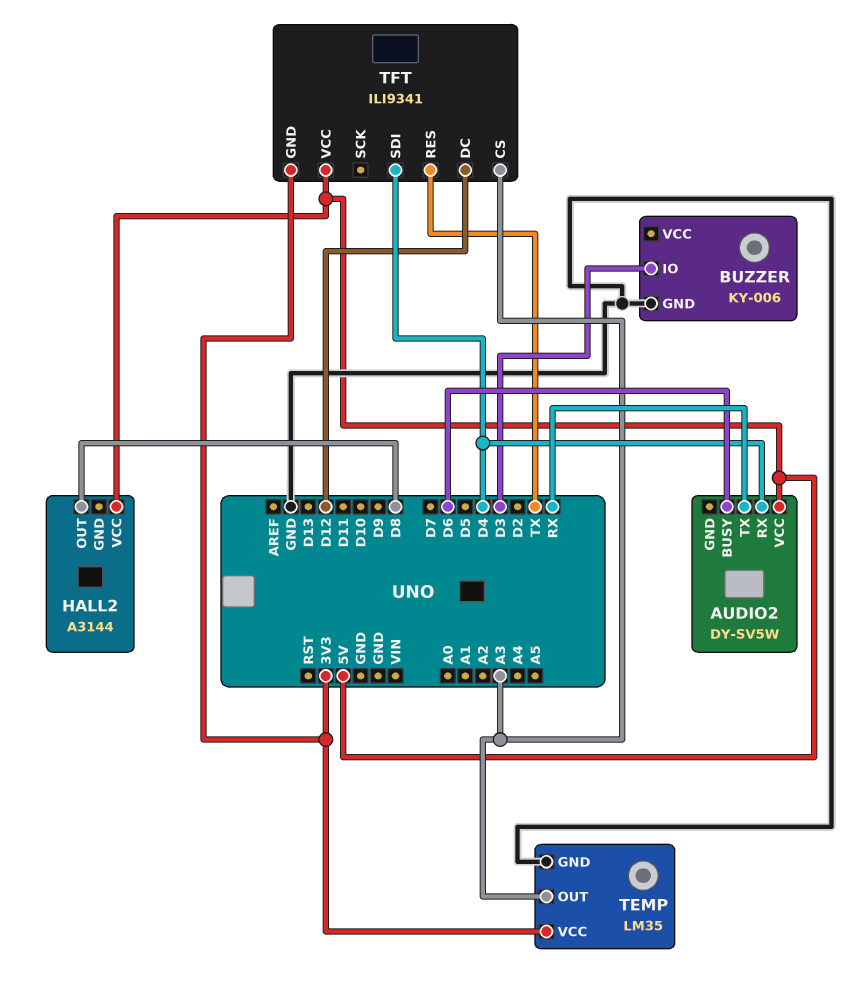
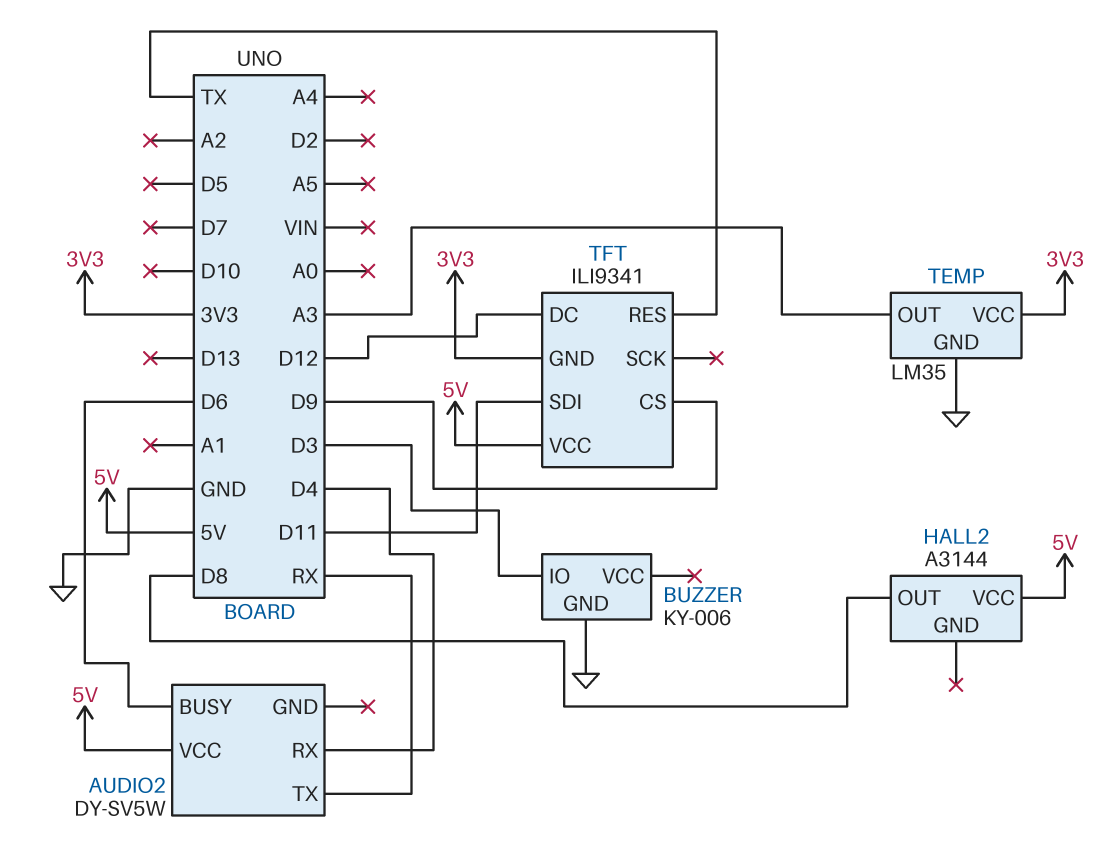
TFT pin CS: A3 -> D9
TFT pin SDI: D4 -> D11

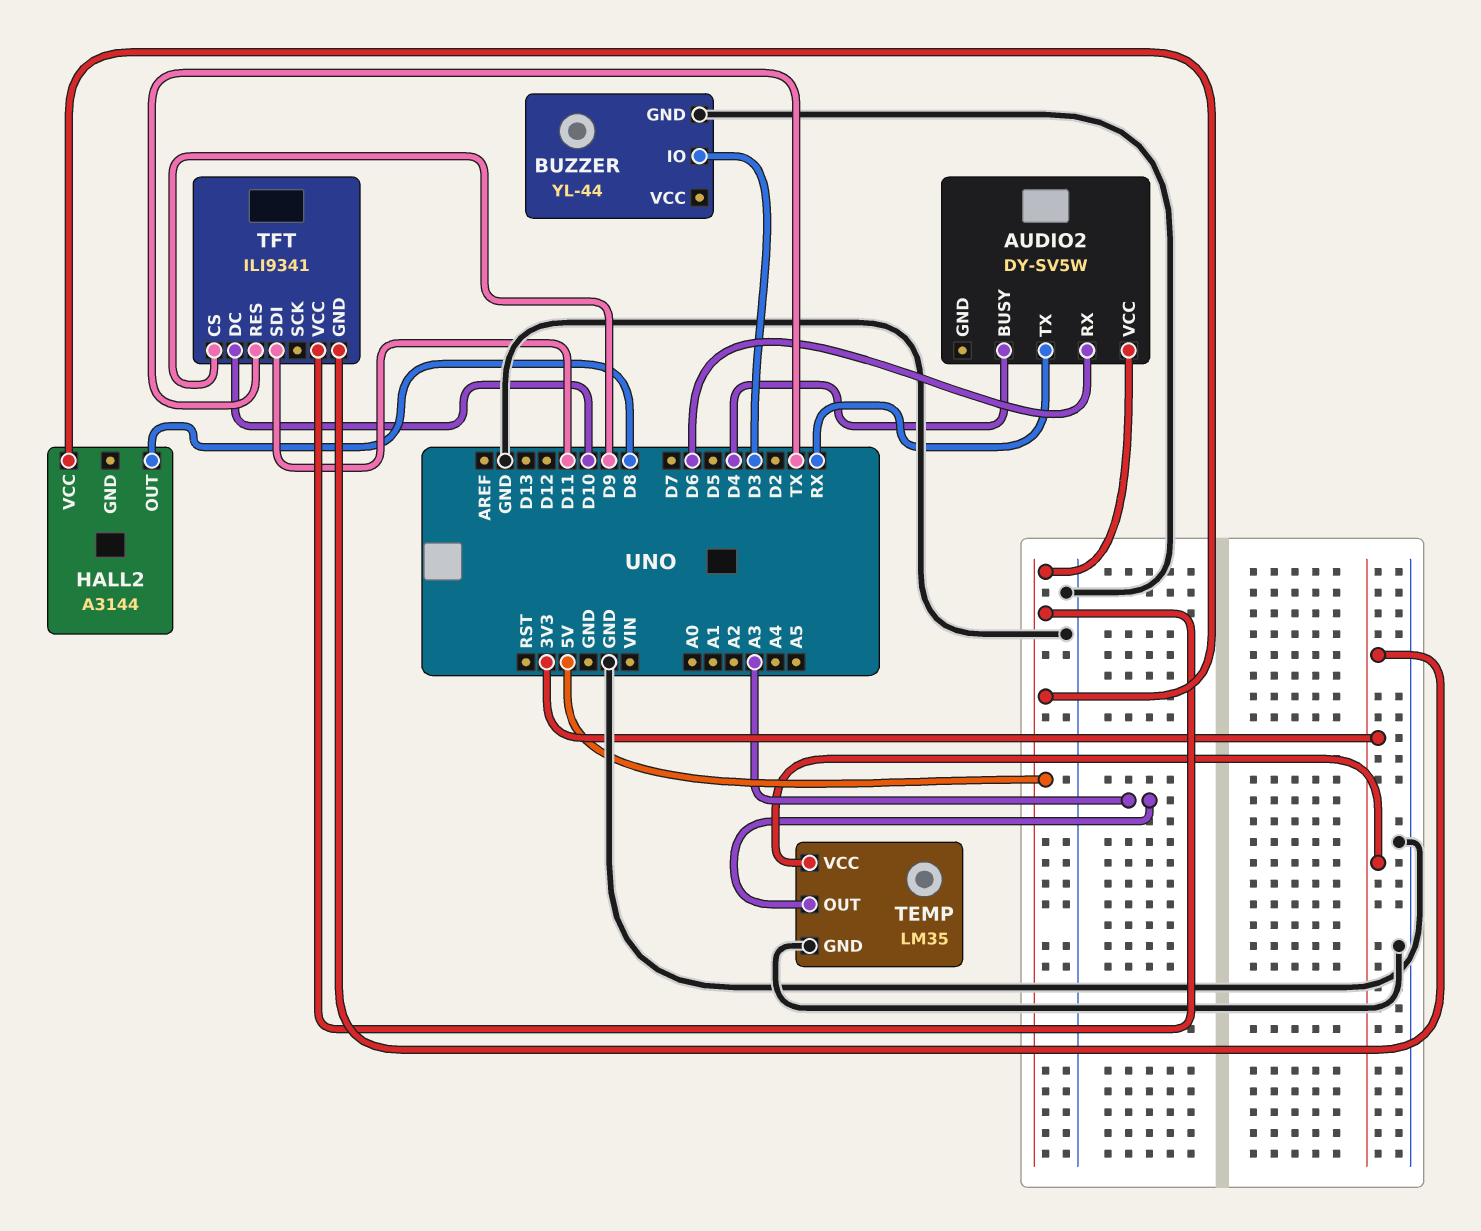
AUDIO2 pin BUSY: D6 -> D4
AUDIO2 pin RX: D4 -> D6
BUZZER: KY-006 -> YL-44
TFT pin DC: D12 -> D10

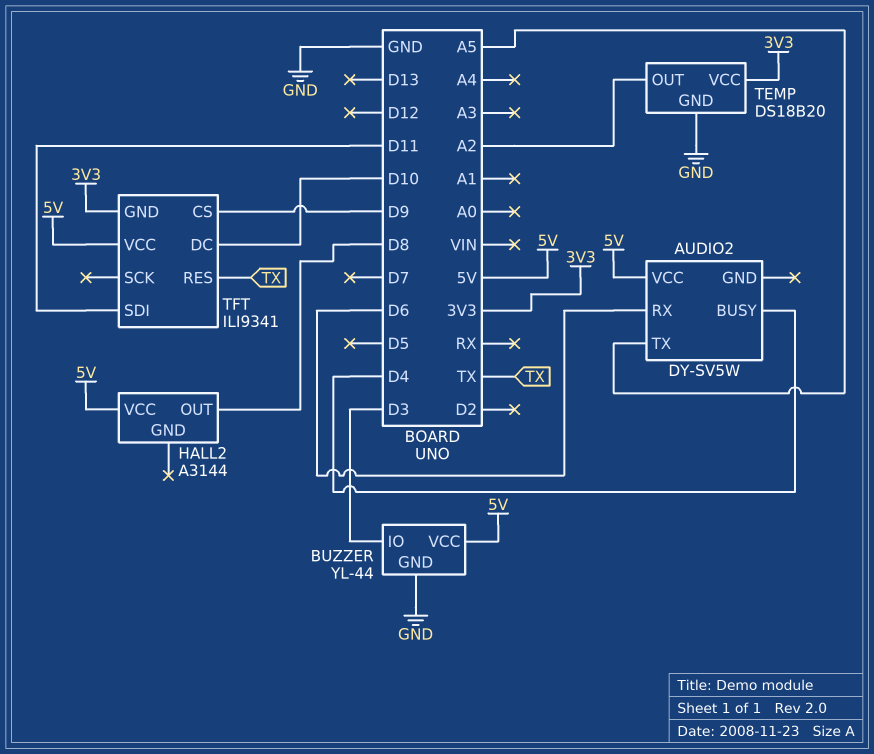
AUDIO2 pin TX: RX -> A5
BUZZER pin VCC: none -> 5V
TEMP: LM35 -> DS18B20
TEMP pin OUT: A3 -> A2

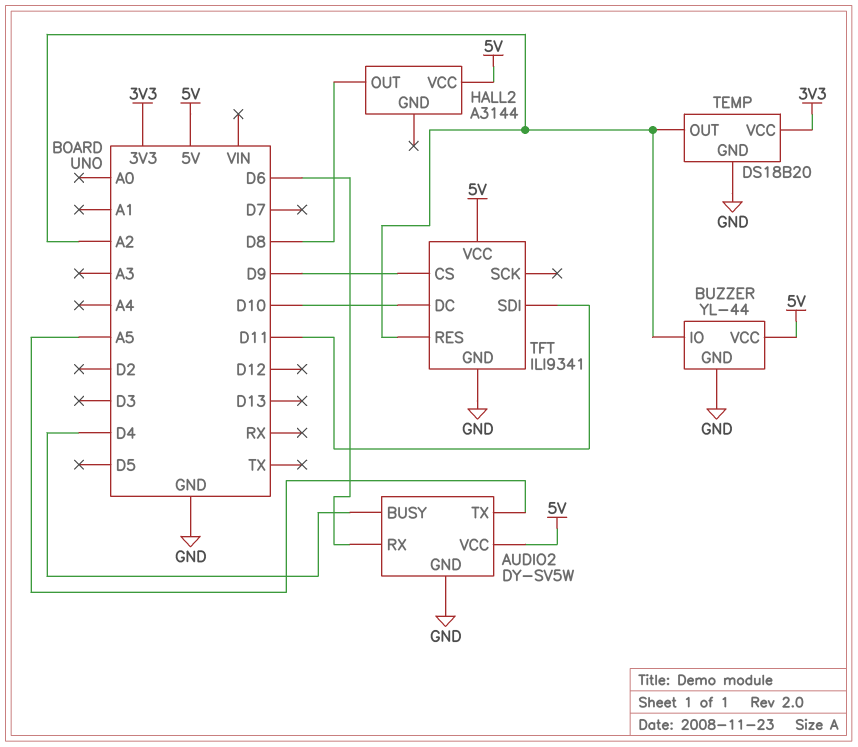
AUDIO2 pin GND: none -> GND
BUZZER pin IO: D3 -> A2
TFT pin GND: 3V3 -> GND
TFT pin RES: TX -> A2

